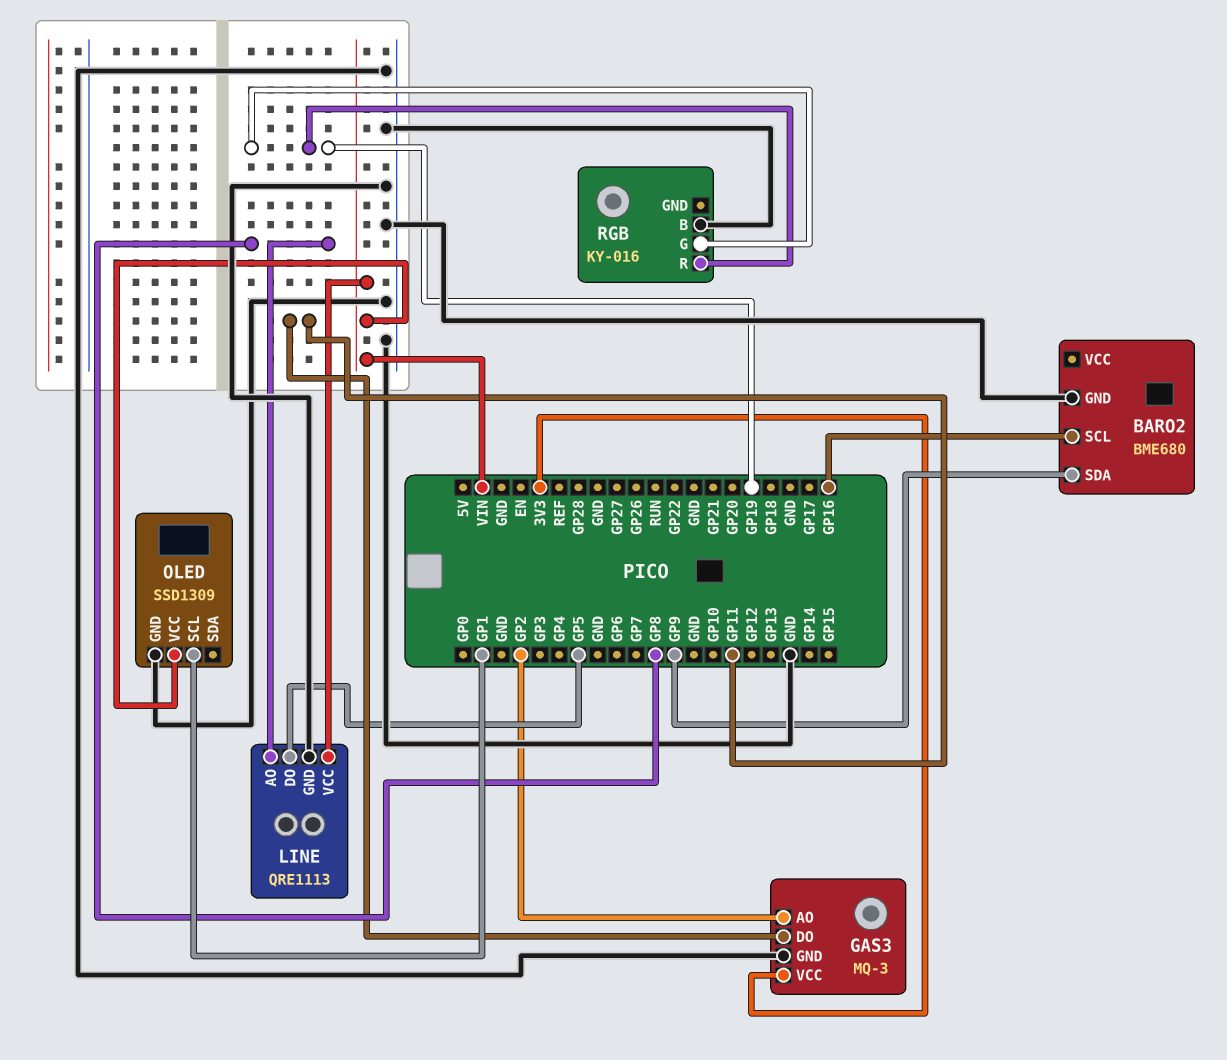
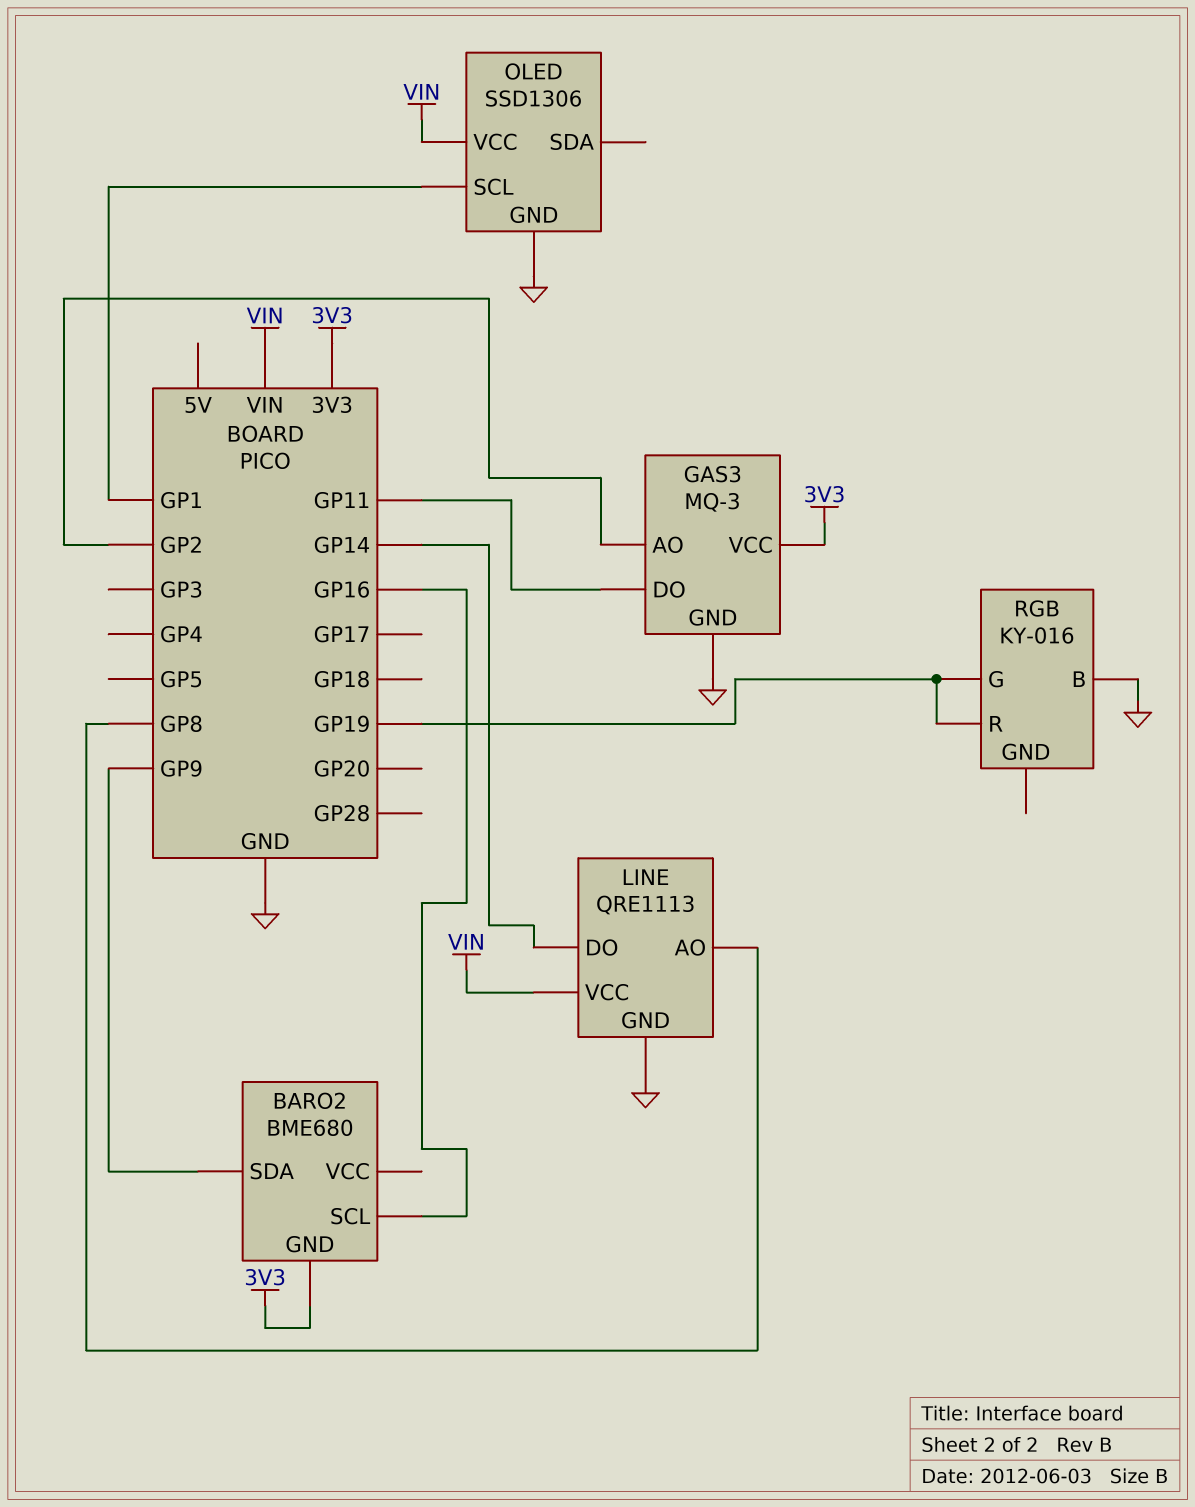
BARO2 pin GND: GND -> 3V3
LINE pin DO: GP5 -> GP14
OLED: SSD1309 -> SSD1306

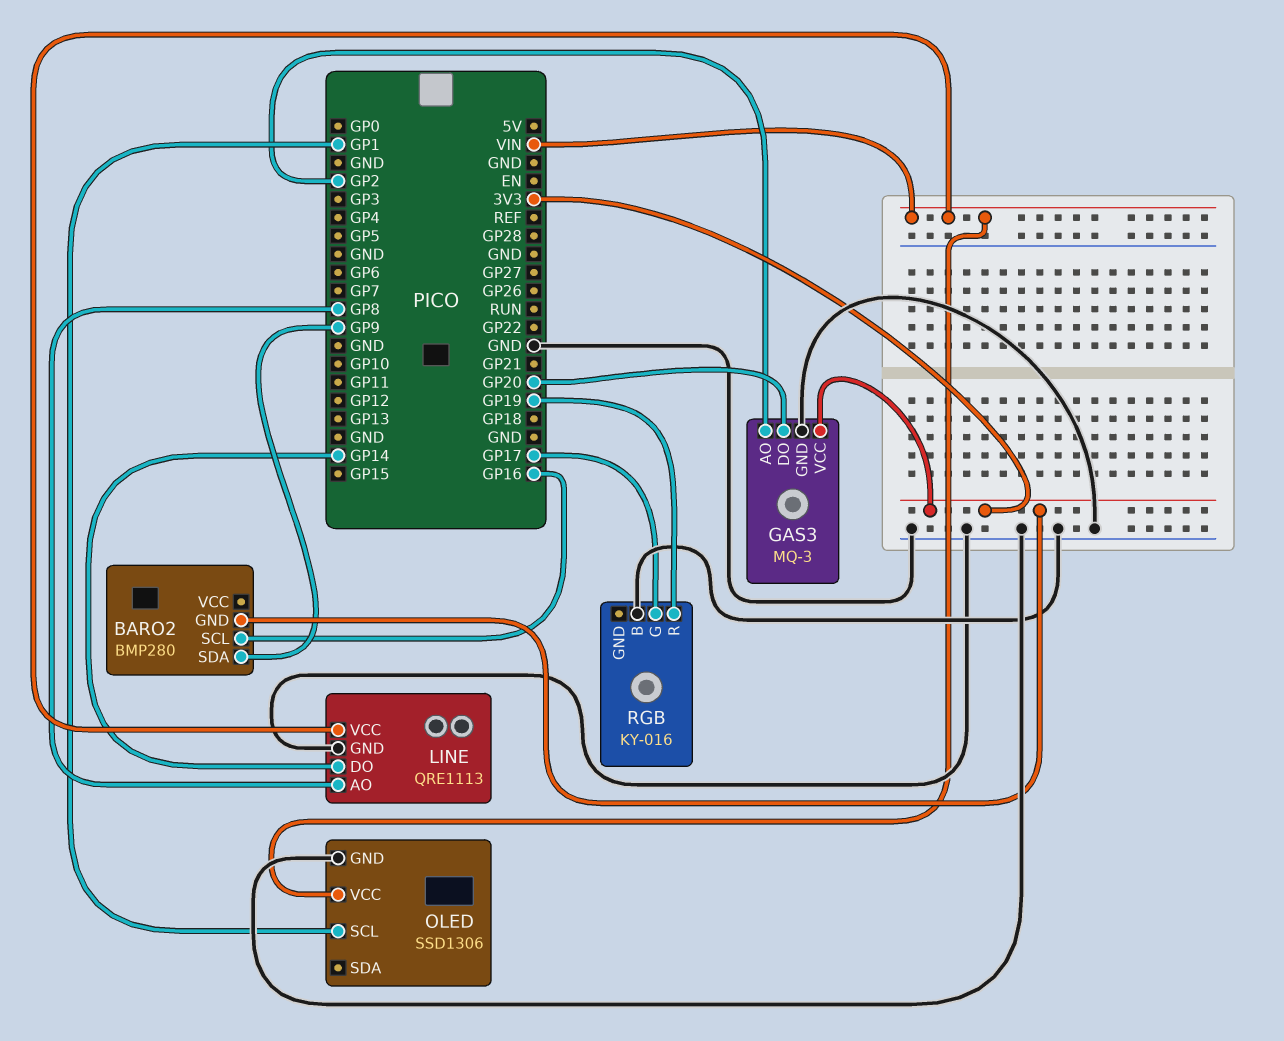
BARO2: BME680 -> BMP280
GAS3 pin DO: GP11 -> GP20
RGB pin G: GP19 -> GP17

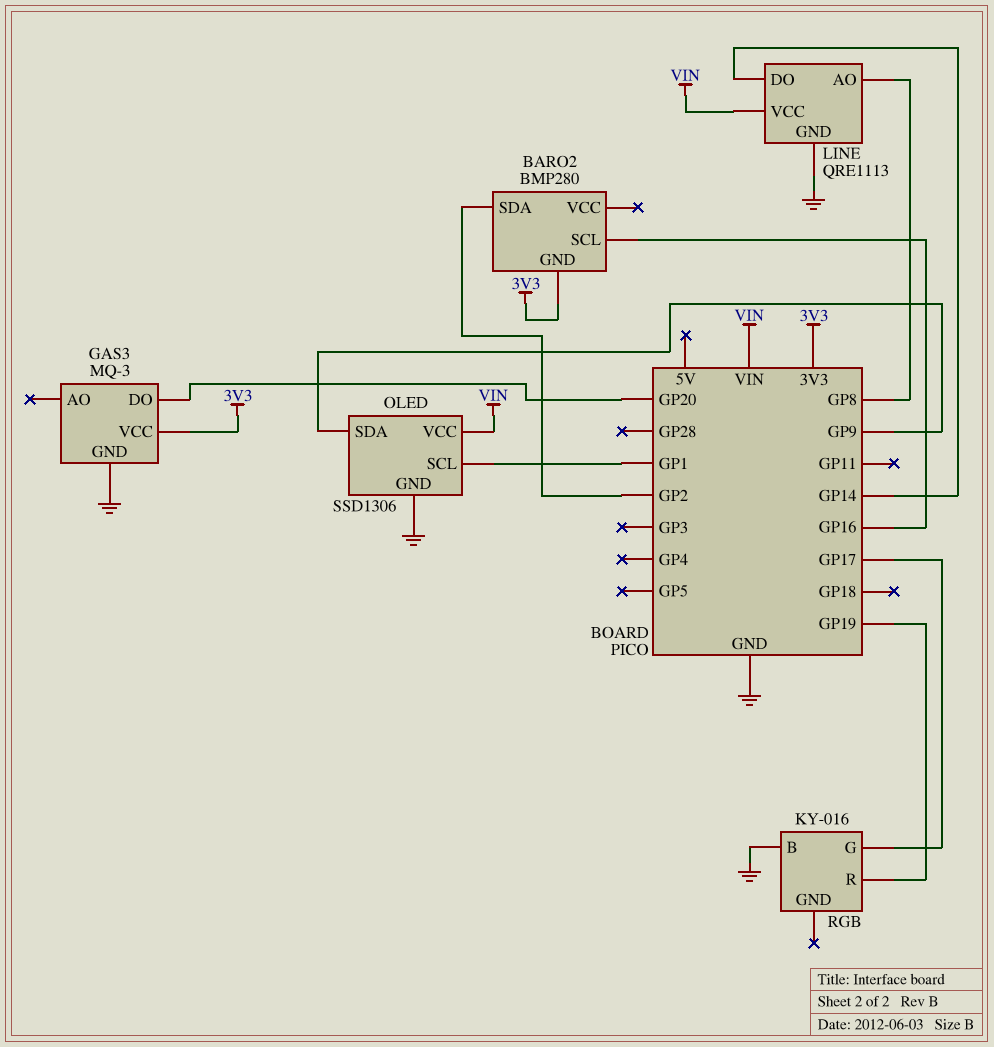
BARO2 pin SDA: GP9 -> GP2
GAS3 pin AO: GP2 -> none
OLED pin SDA: none -> GP9

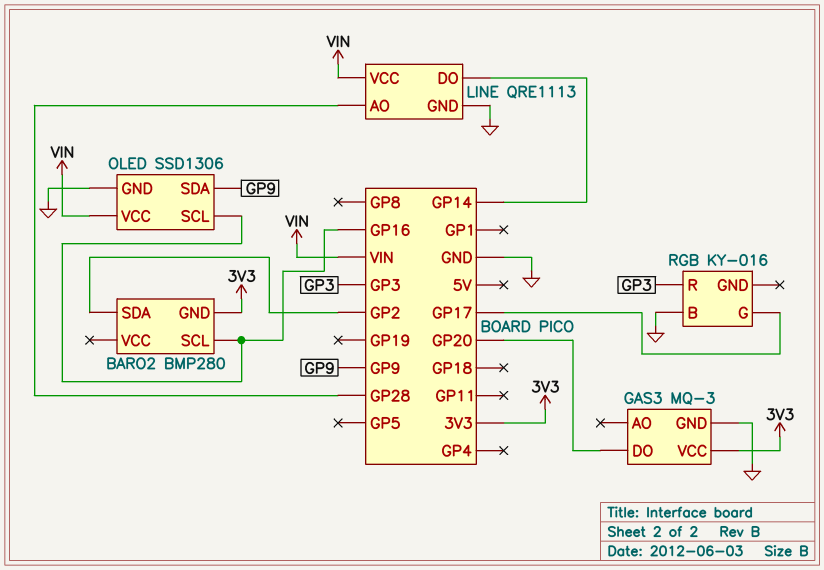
LINE pin AO: GP8 -> GP28
OLED pin SCL: GP1 -> GP16
RGB pin R: GP19 -> GP3

